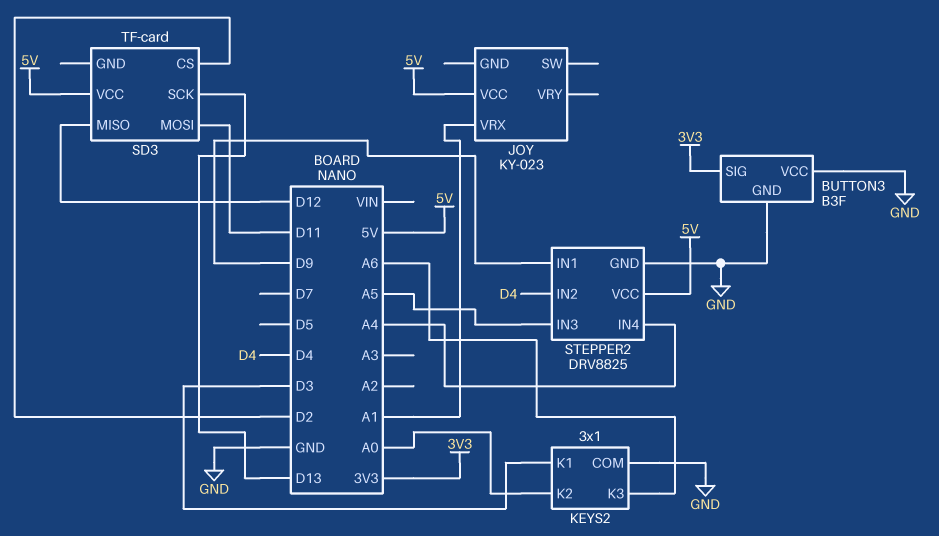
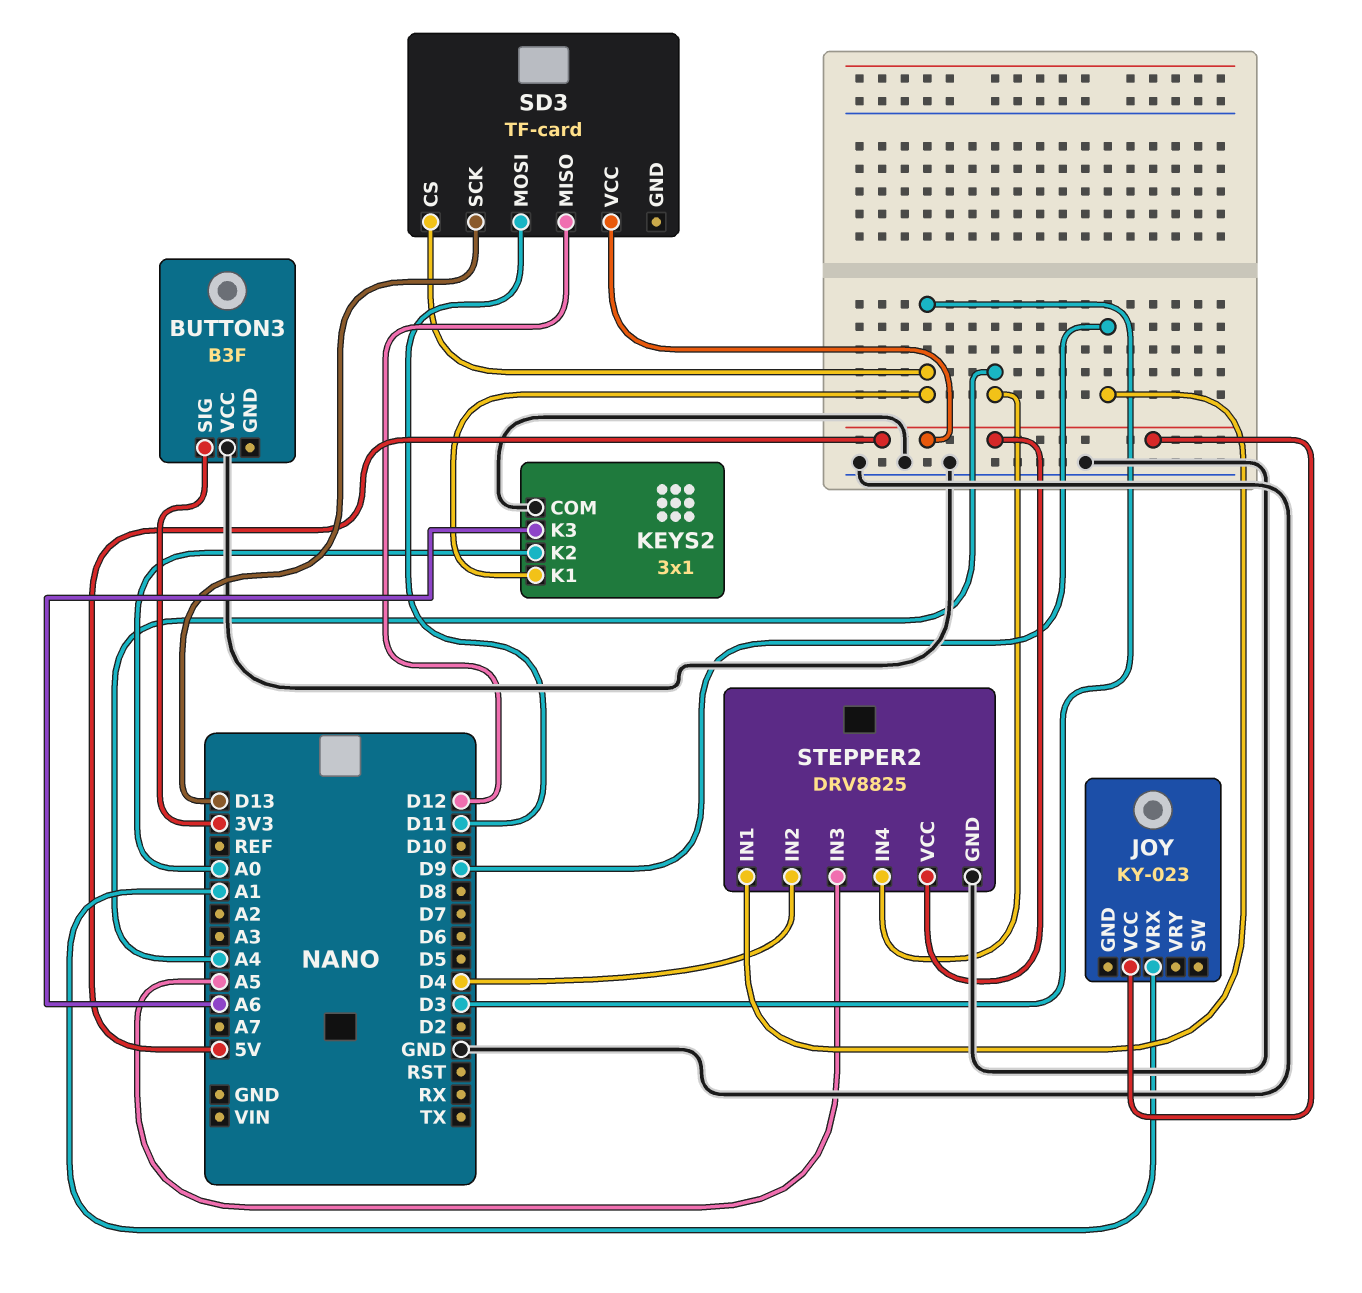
BUTTON3 pin GND: GND -> none
SD3 pin CS: D2 -> D3

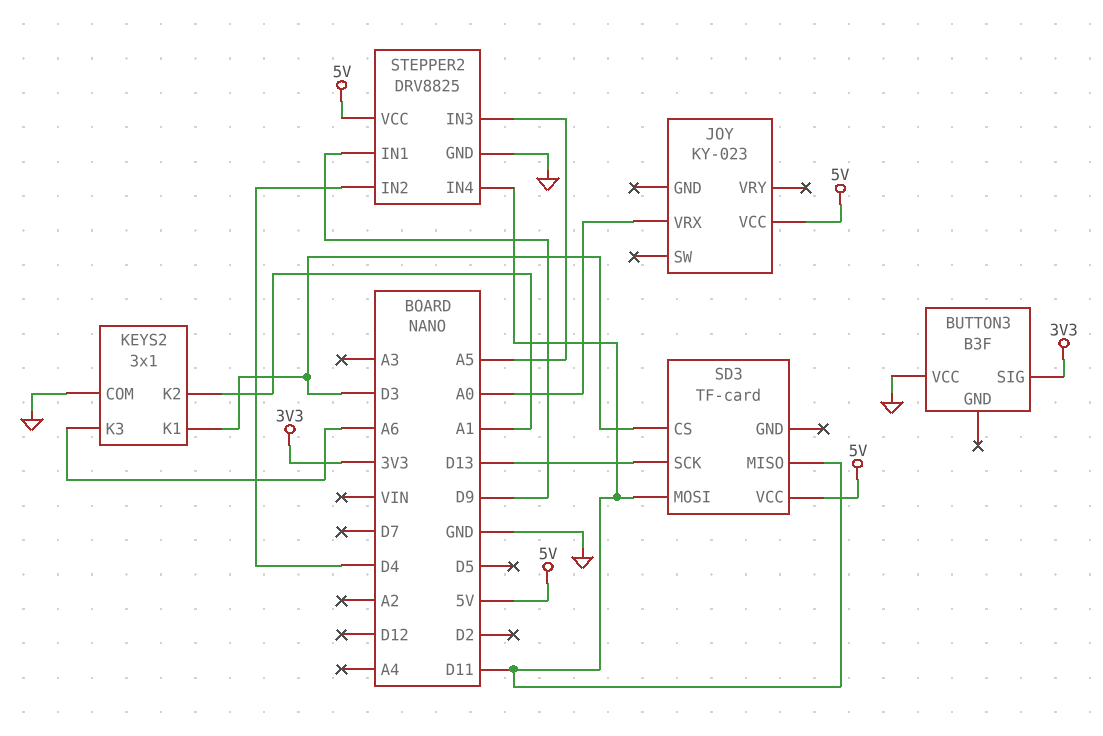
JOY pin VRX: A1 -> A0
KEYS2 pin K2: A0 -> A1
SD3 pin MISO: D12 -> D11
STEPPER2 pin IN4: A4 -> D11

